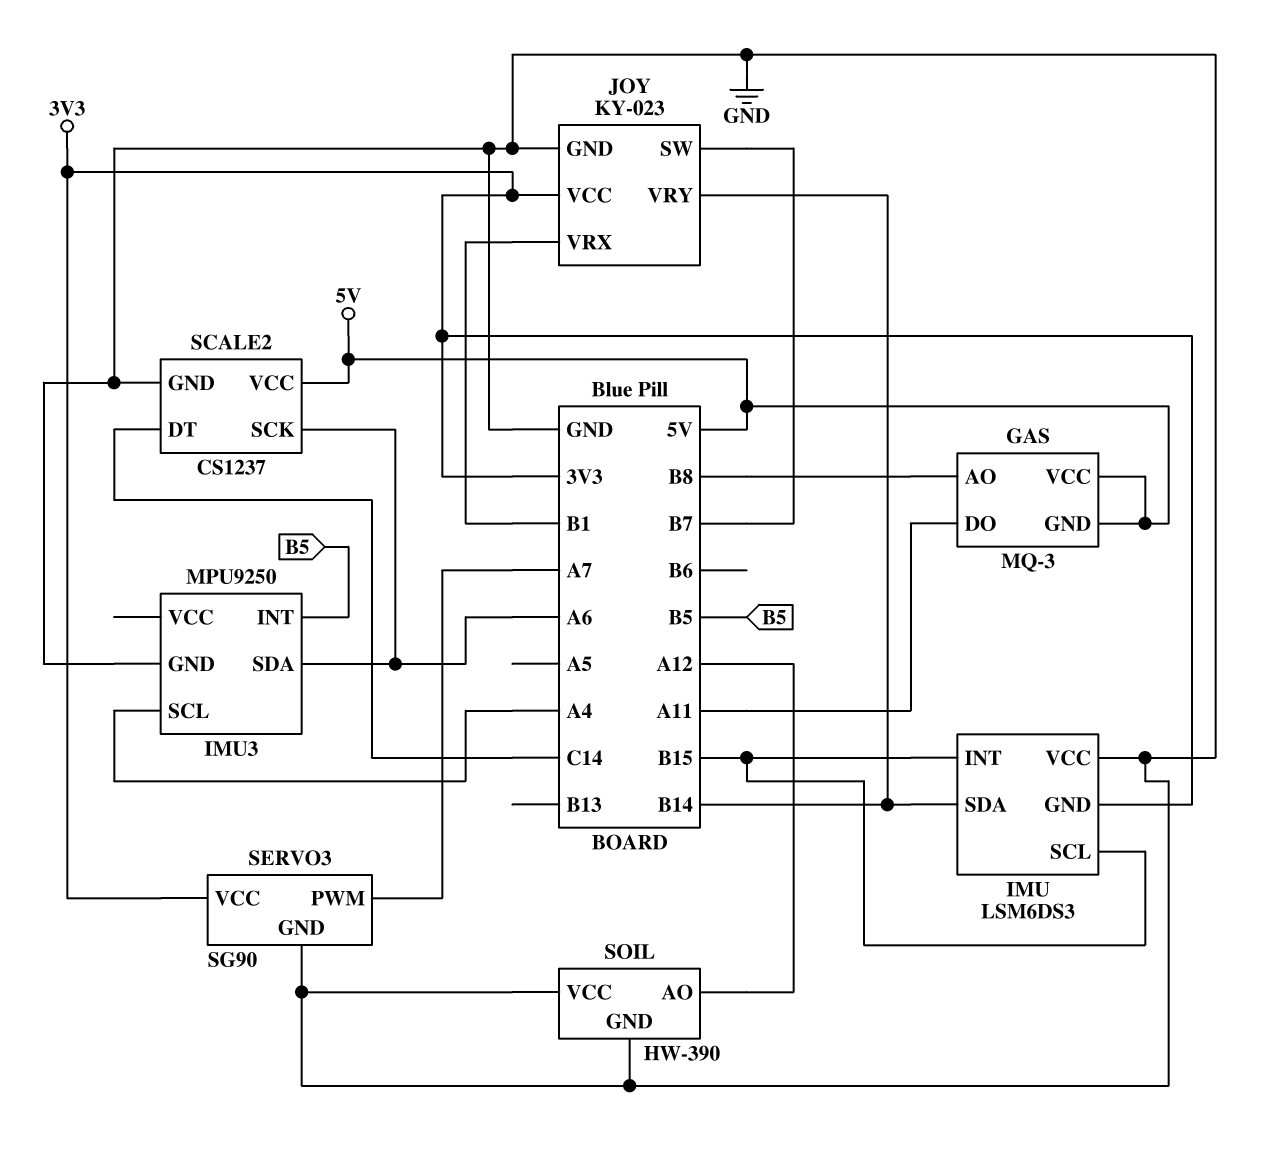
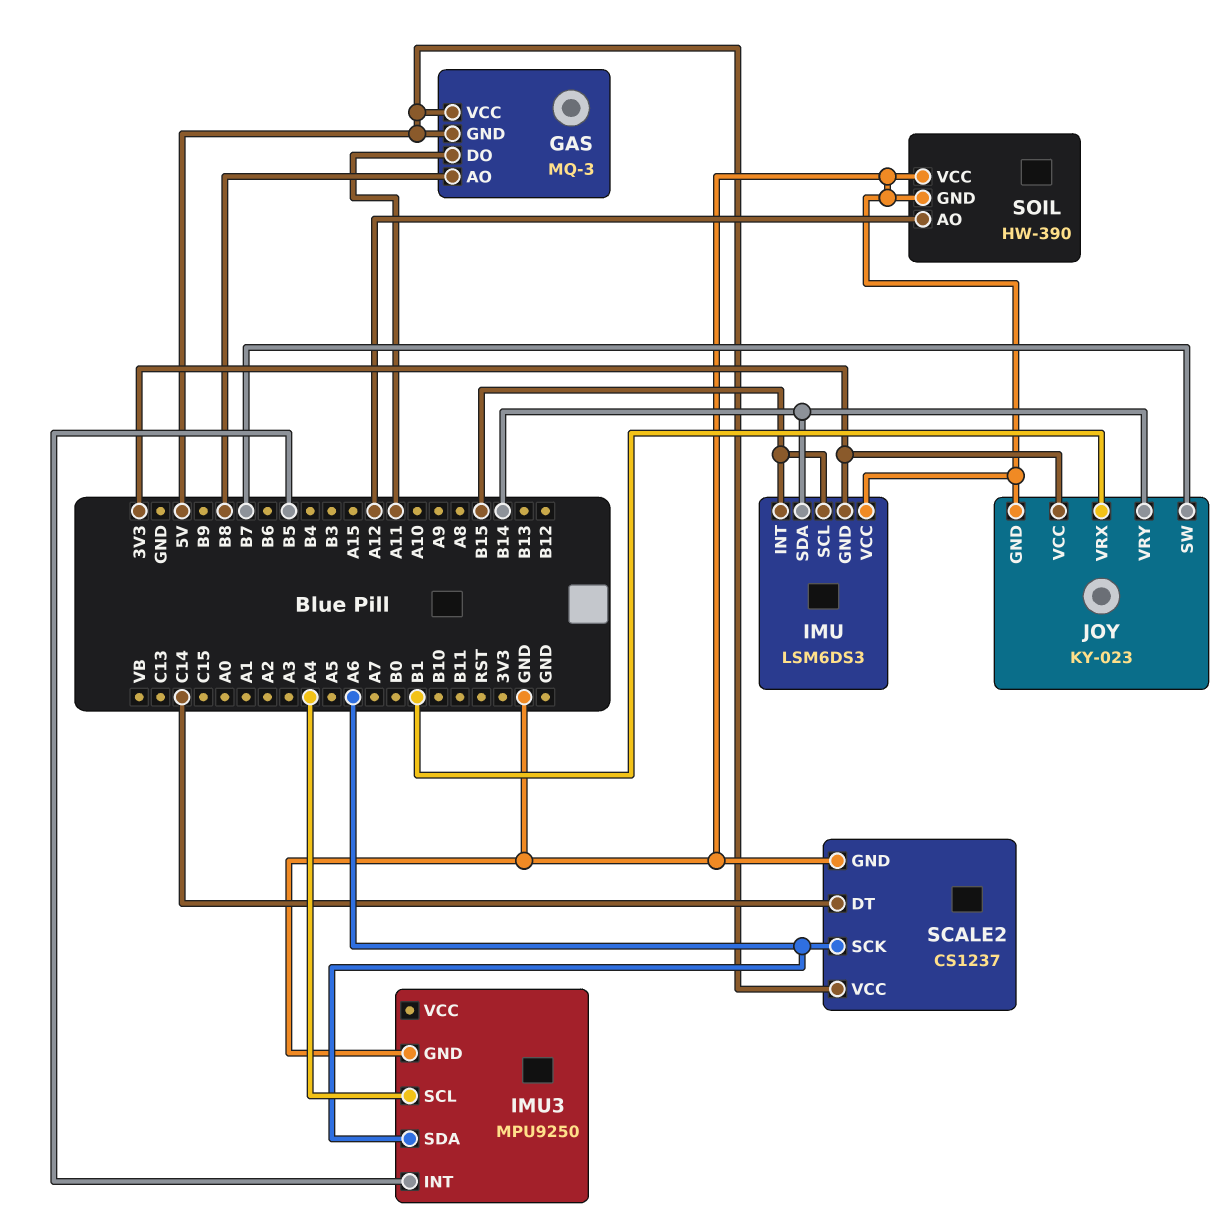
SERVO3: SG90 -> none
SERVO3 pin GND: GND -> none
SERVO3 pin PWM: A7 -> none
SERVO3 pin VCC: 3V3 -> none

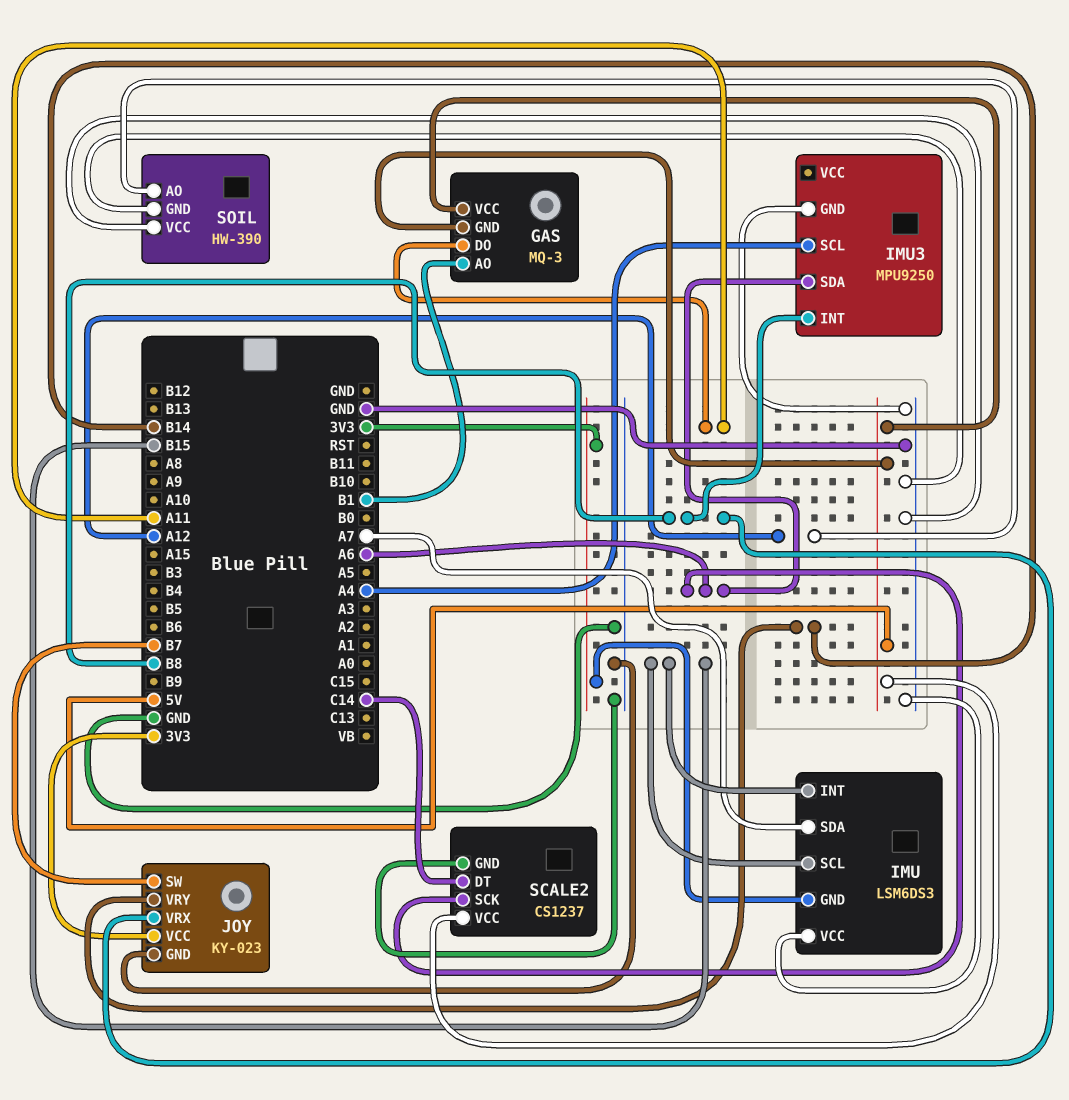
GAS pin AO: B8 -> B1
IMU pin SDA: B14 -> A7
IMU3 pin INT: B5 -> B8
JOY pin VRX: B1 -> B8

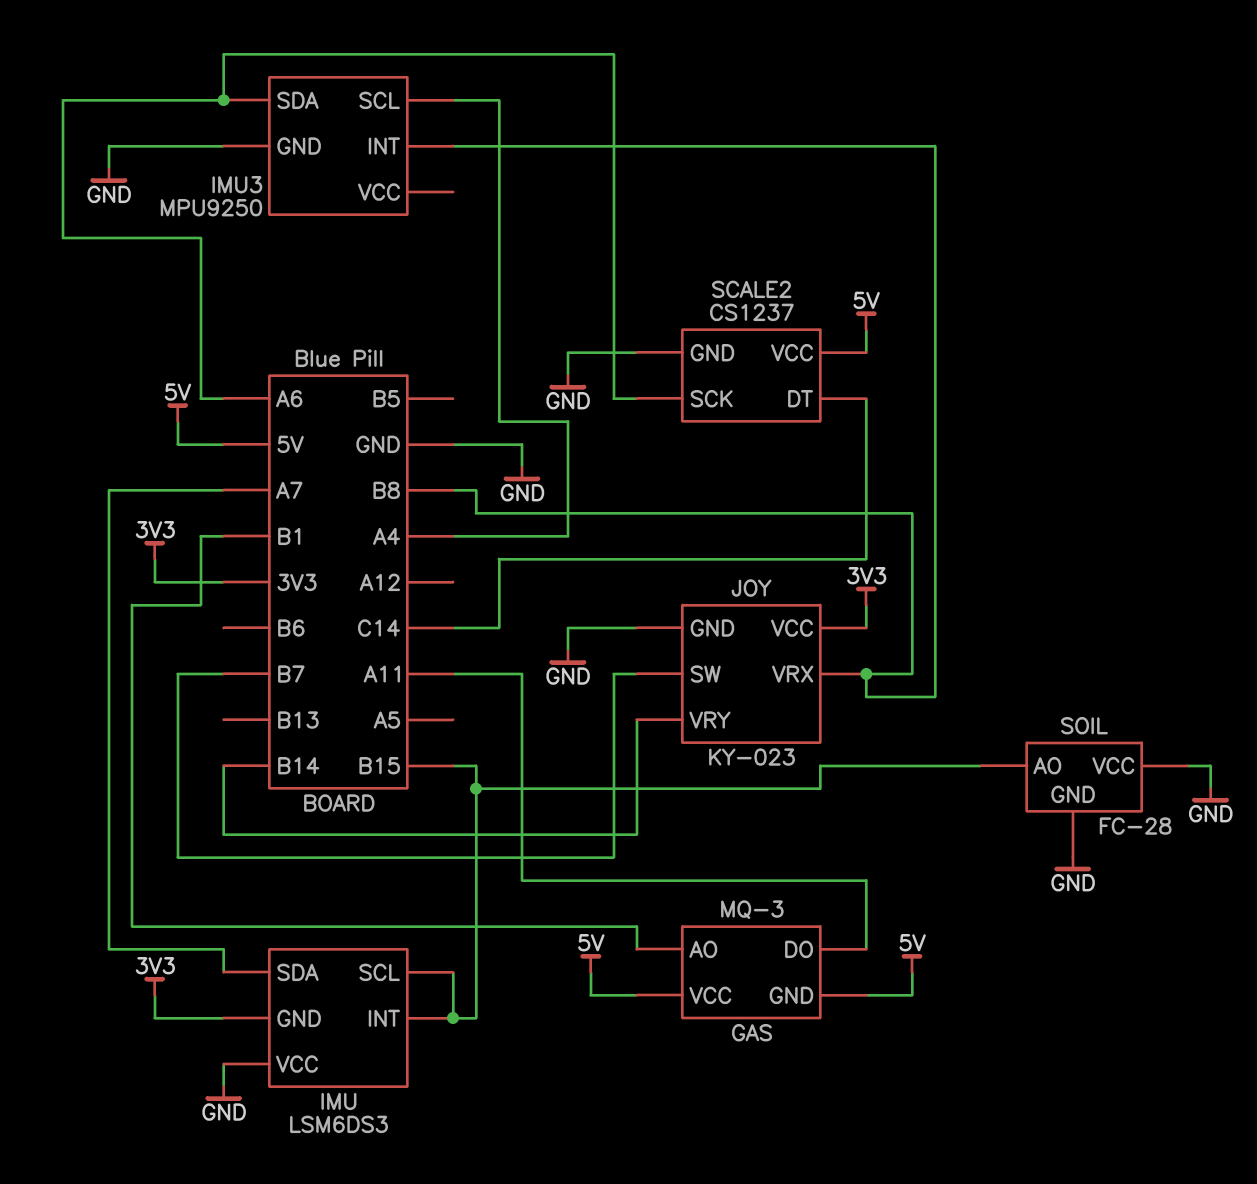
SOIL: HW-390 -> FC-28
SOIL pin AO: A12 -> B15

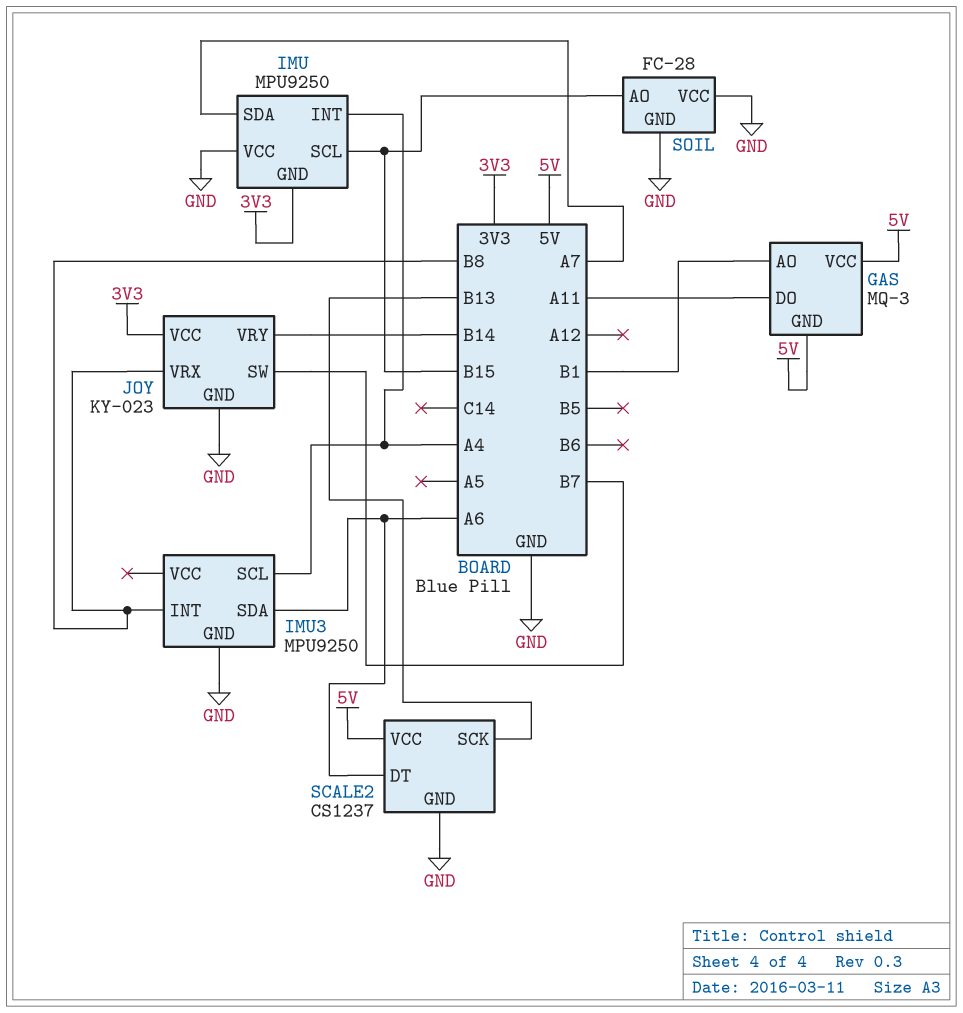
IMU: LSM6DS3 -> MPU9250
IMU pin INT: B15 -> A4
SCALE2 pin DT: C14 -> A6
SCALE2 pin SCK: A6 -> B13

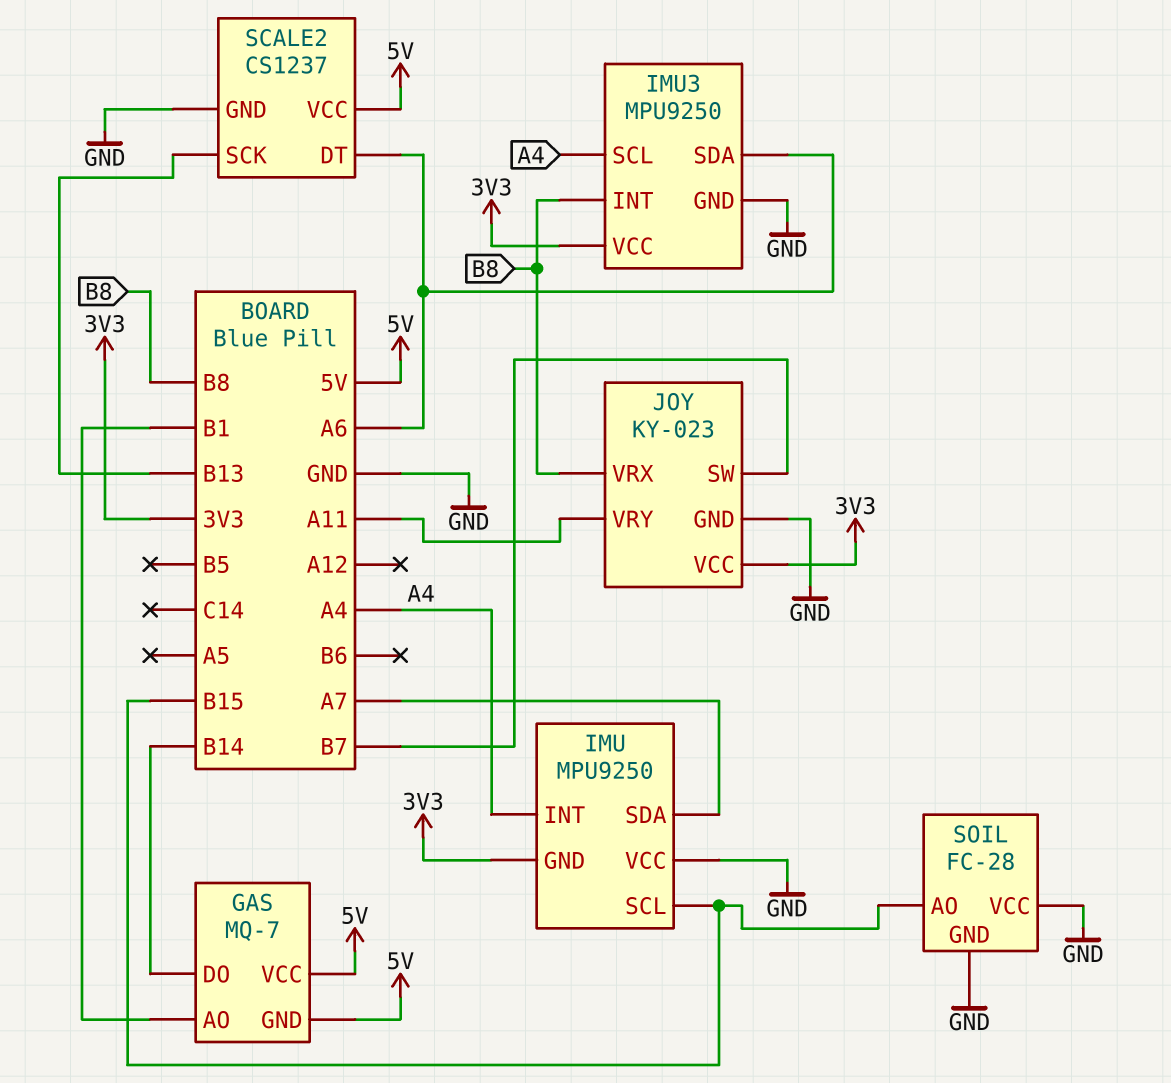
GAS: MQ-3 -> MQ-7
GAS pin DO: A11 -> B14
IMU3 pin VCC: none -> 3V3
JOY pin VRY: B14 -> A11

